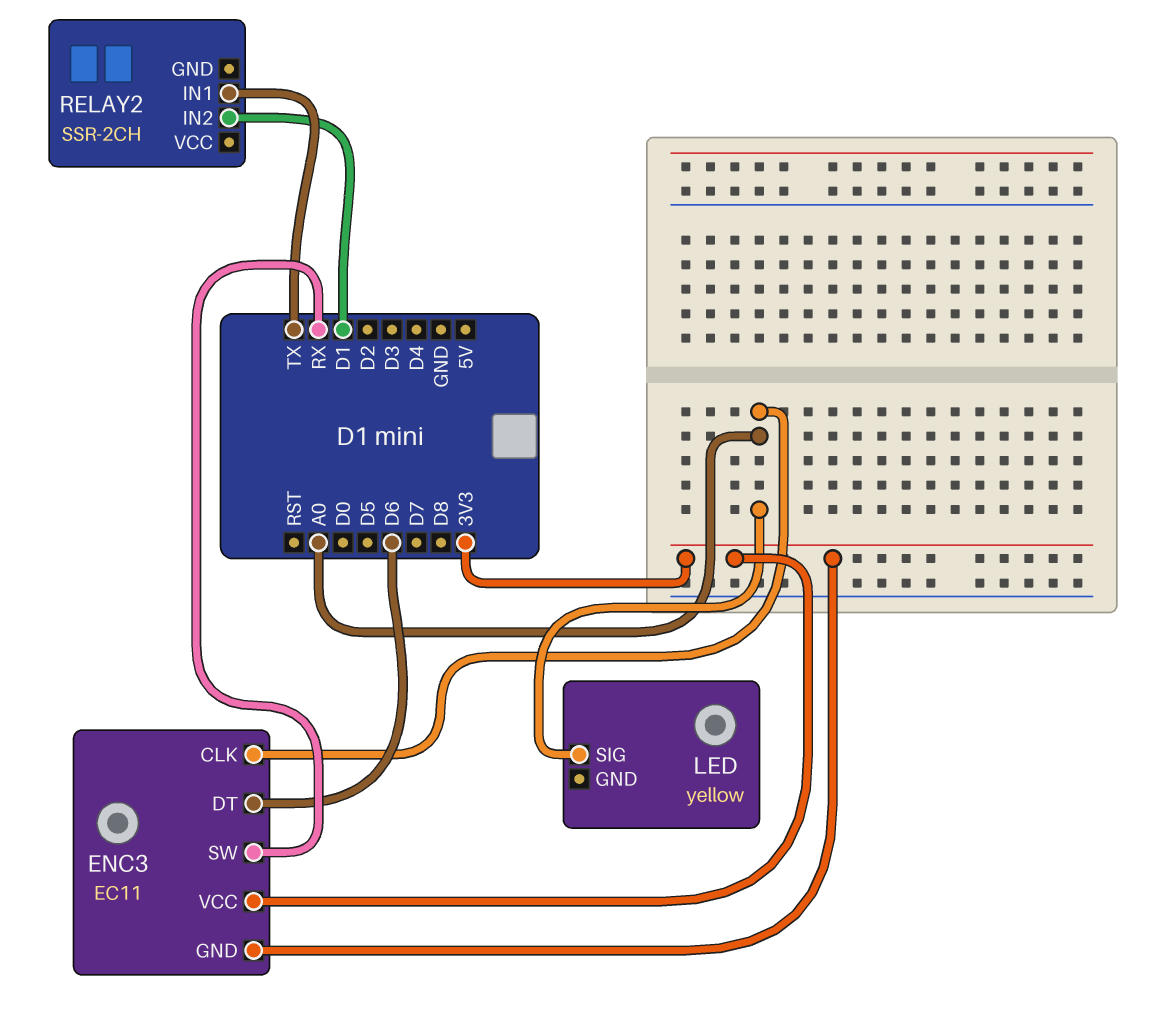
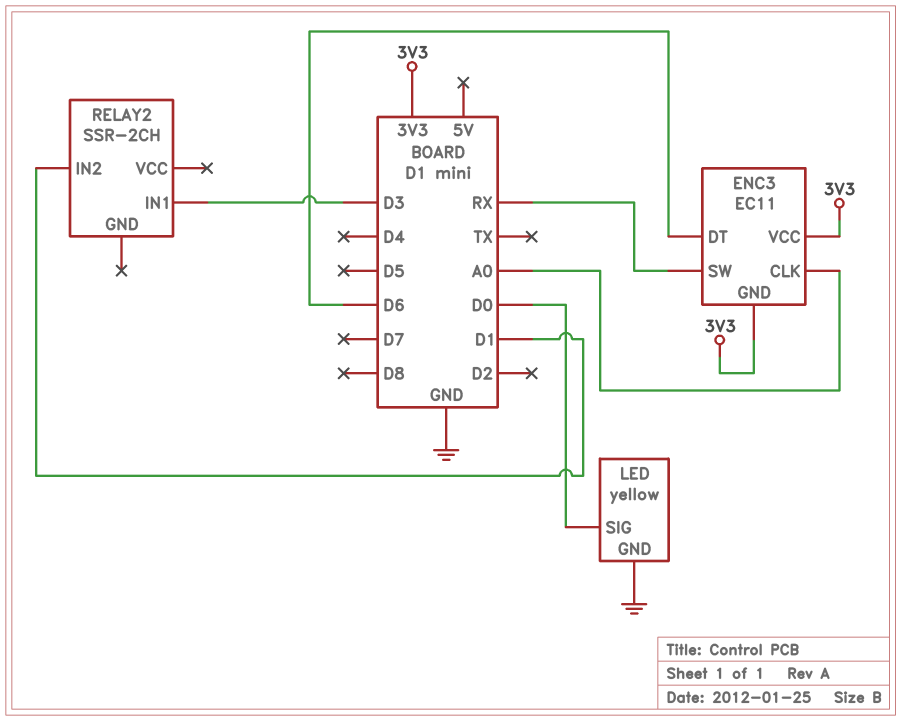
LED pin GND: none -> GND
LED pin SIG: A0 -> D0
RELAY2 pin IN1: TX -> D3

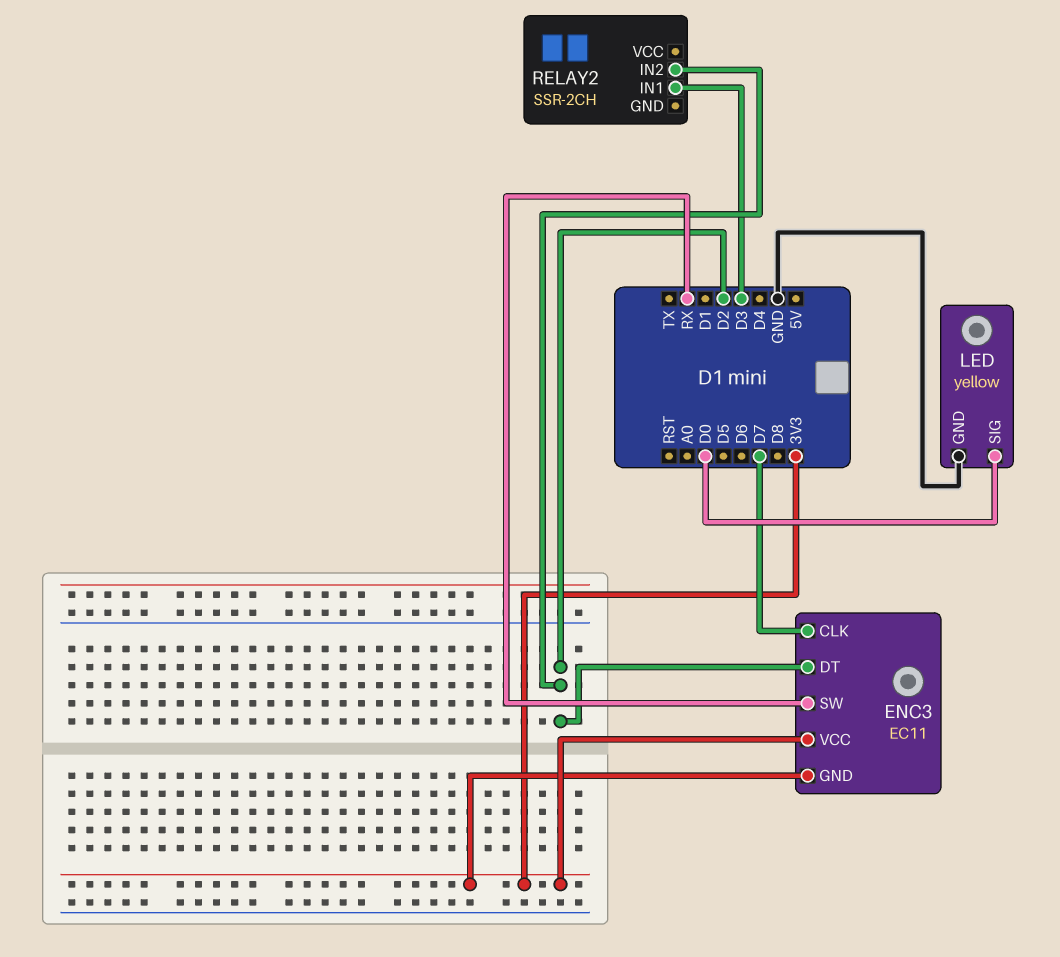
ENC3 pin CLK: A0 -> D7
ENC3 pin DT: D6 -> D2
RELAY2 pin IN2: D1 -> D2

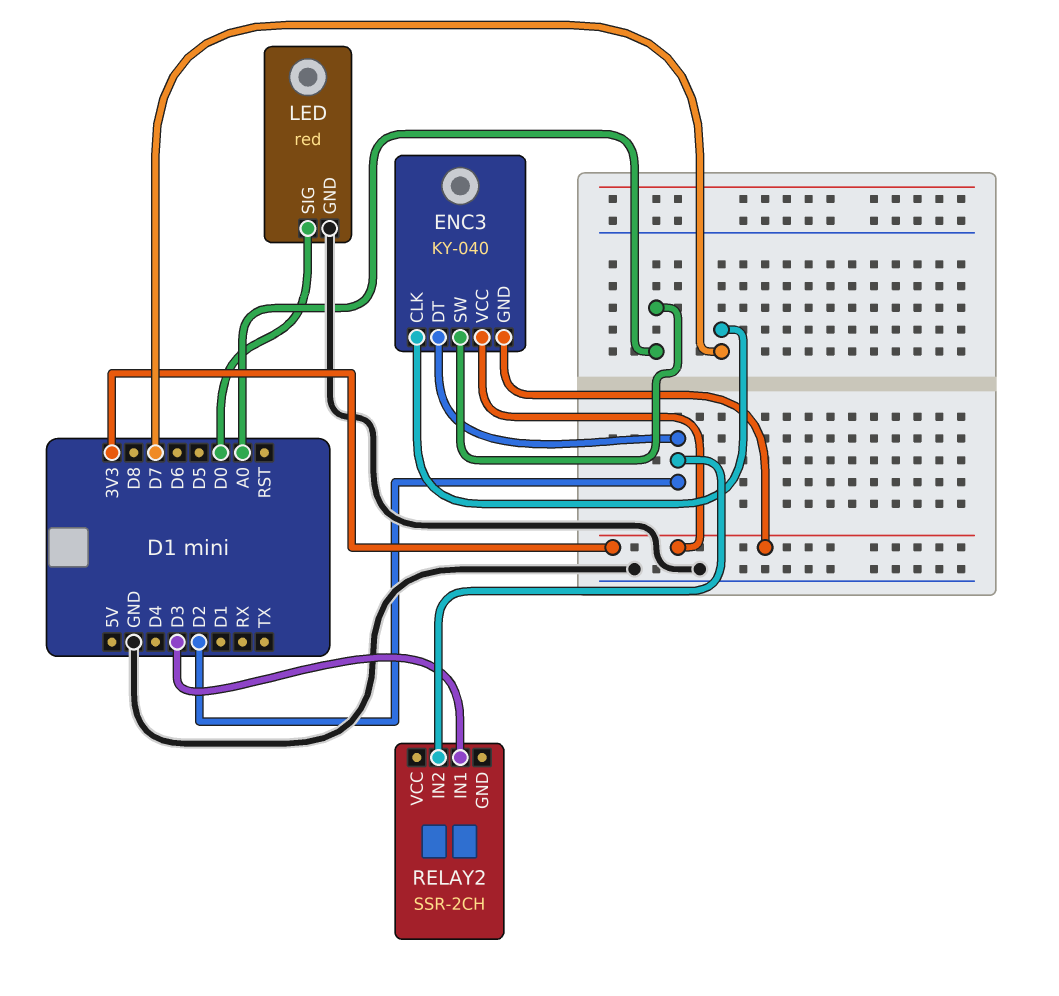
ENC3: EC11 -> KY-040
ENC3 pin SW: RX -> A0
LED: yellow -> red

